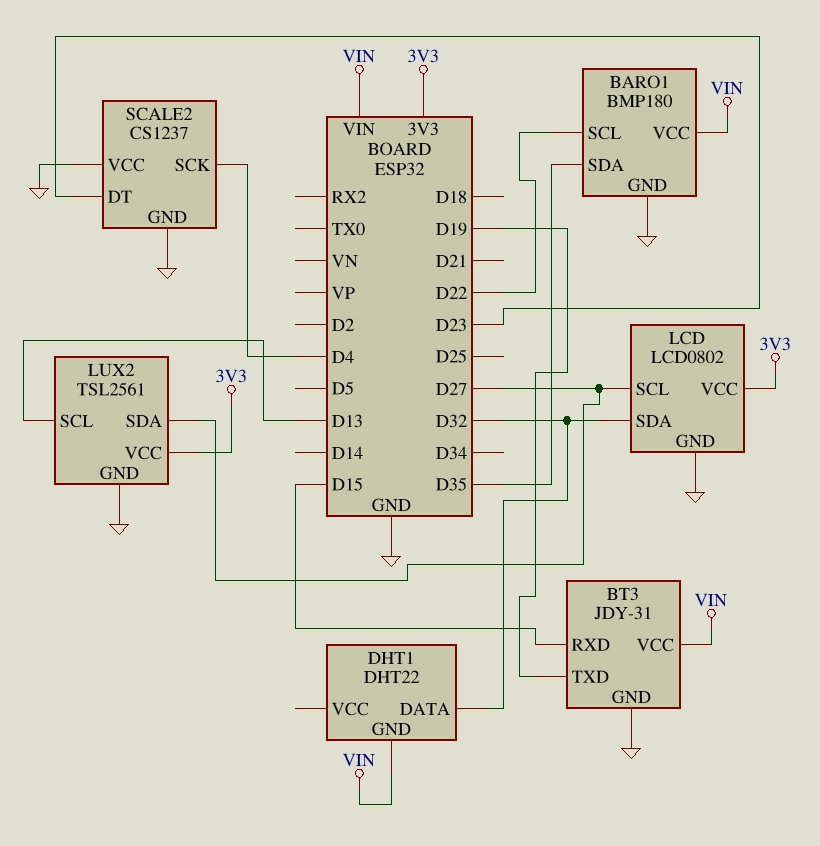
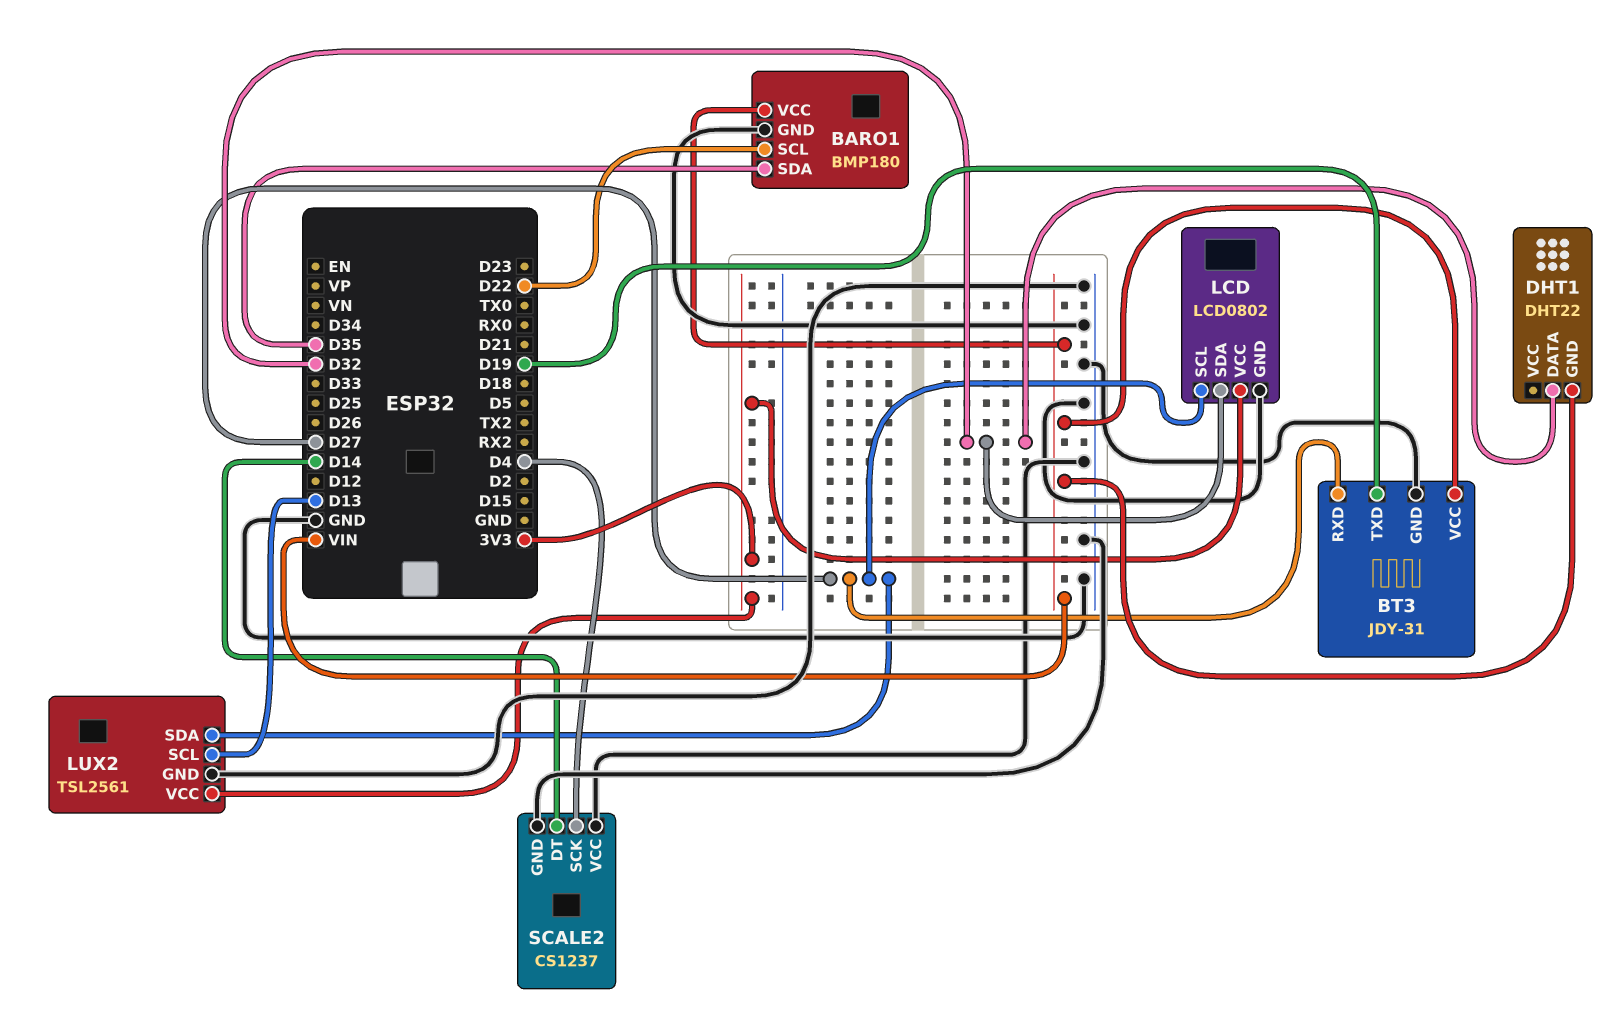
BT3 pin RXD: D15 -> D27
SCALE2 pin DT: D23 -> D14

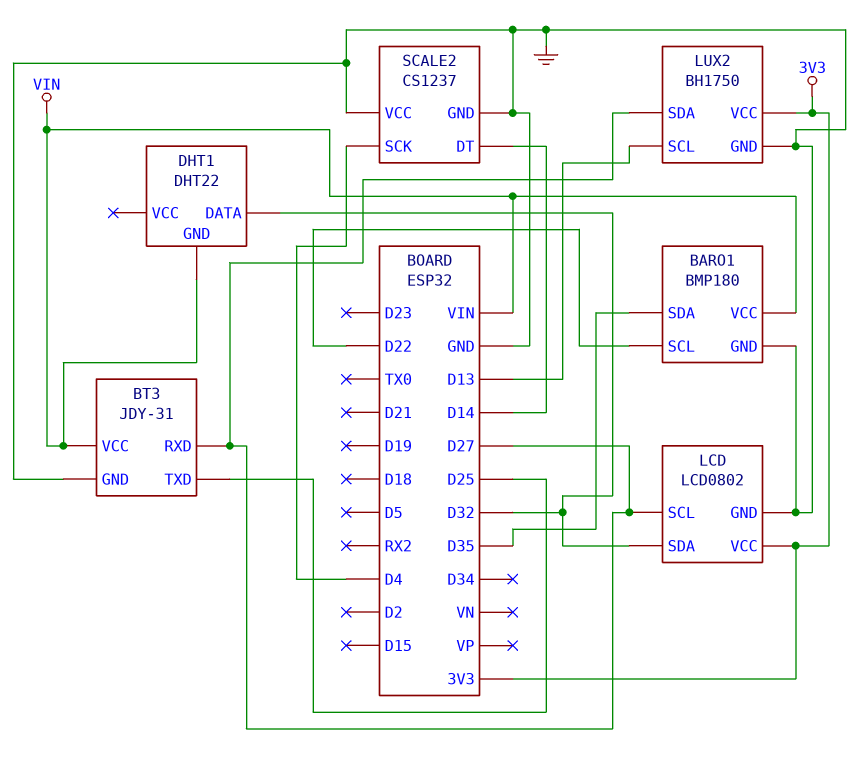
BT3 pin TXD: D19 -> D25
LUX2: TSL2561 -> BH1750

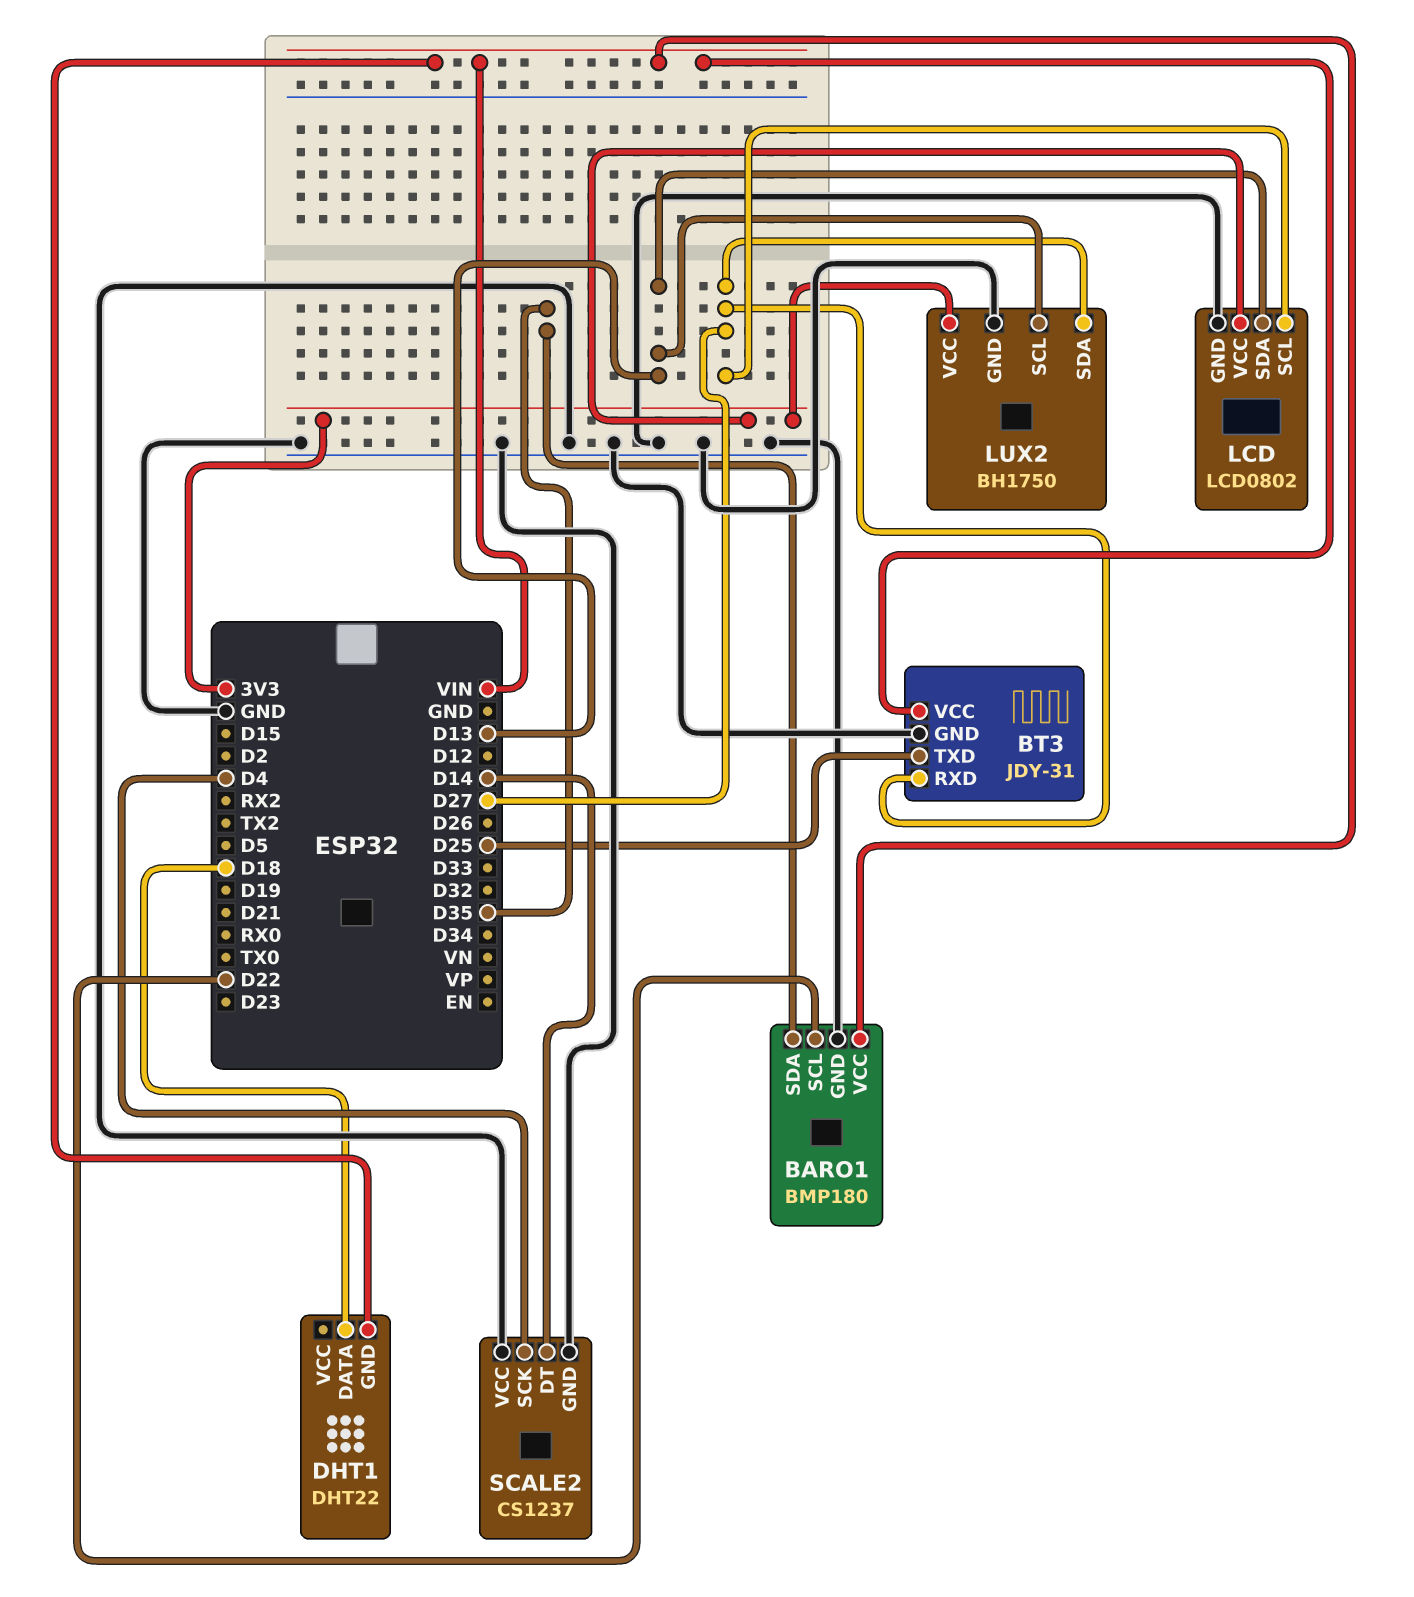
DHT1 pin DATA: D32 -> D18
LCD pin SDA: D32 -> D13

